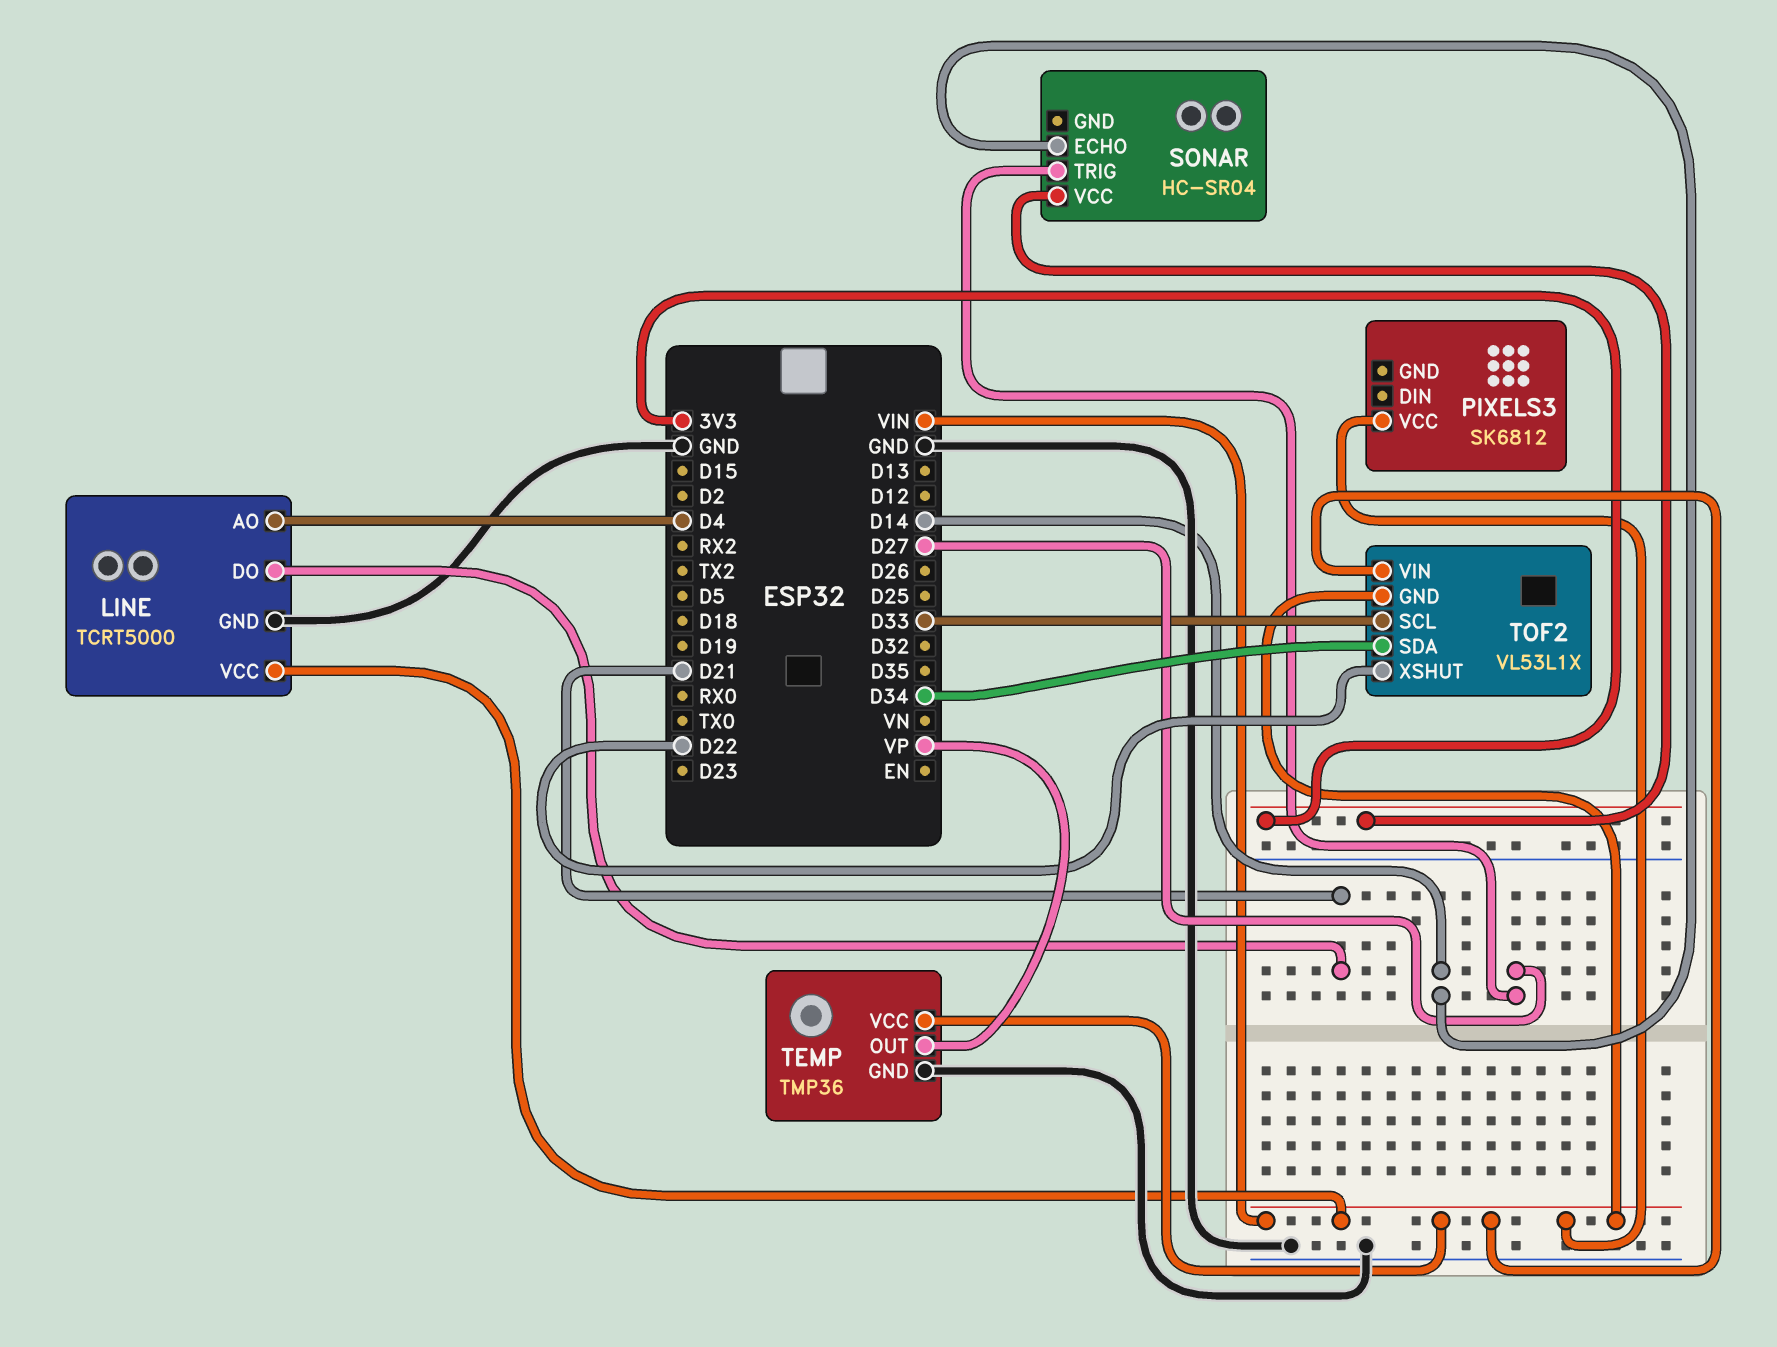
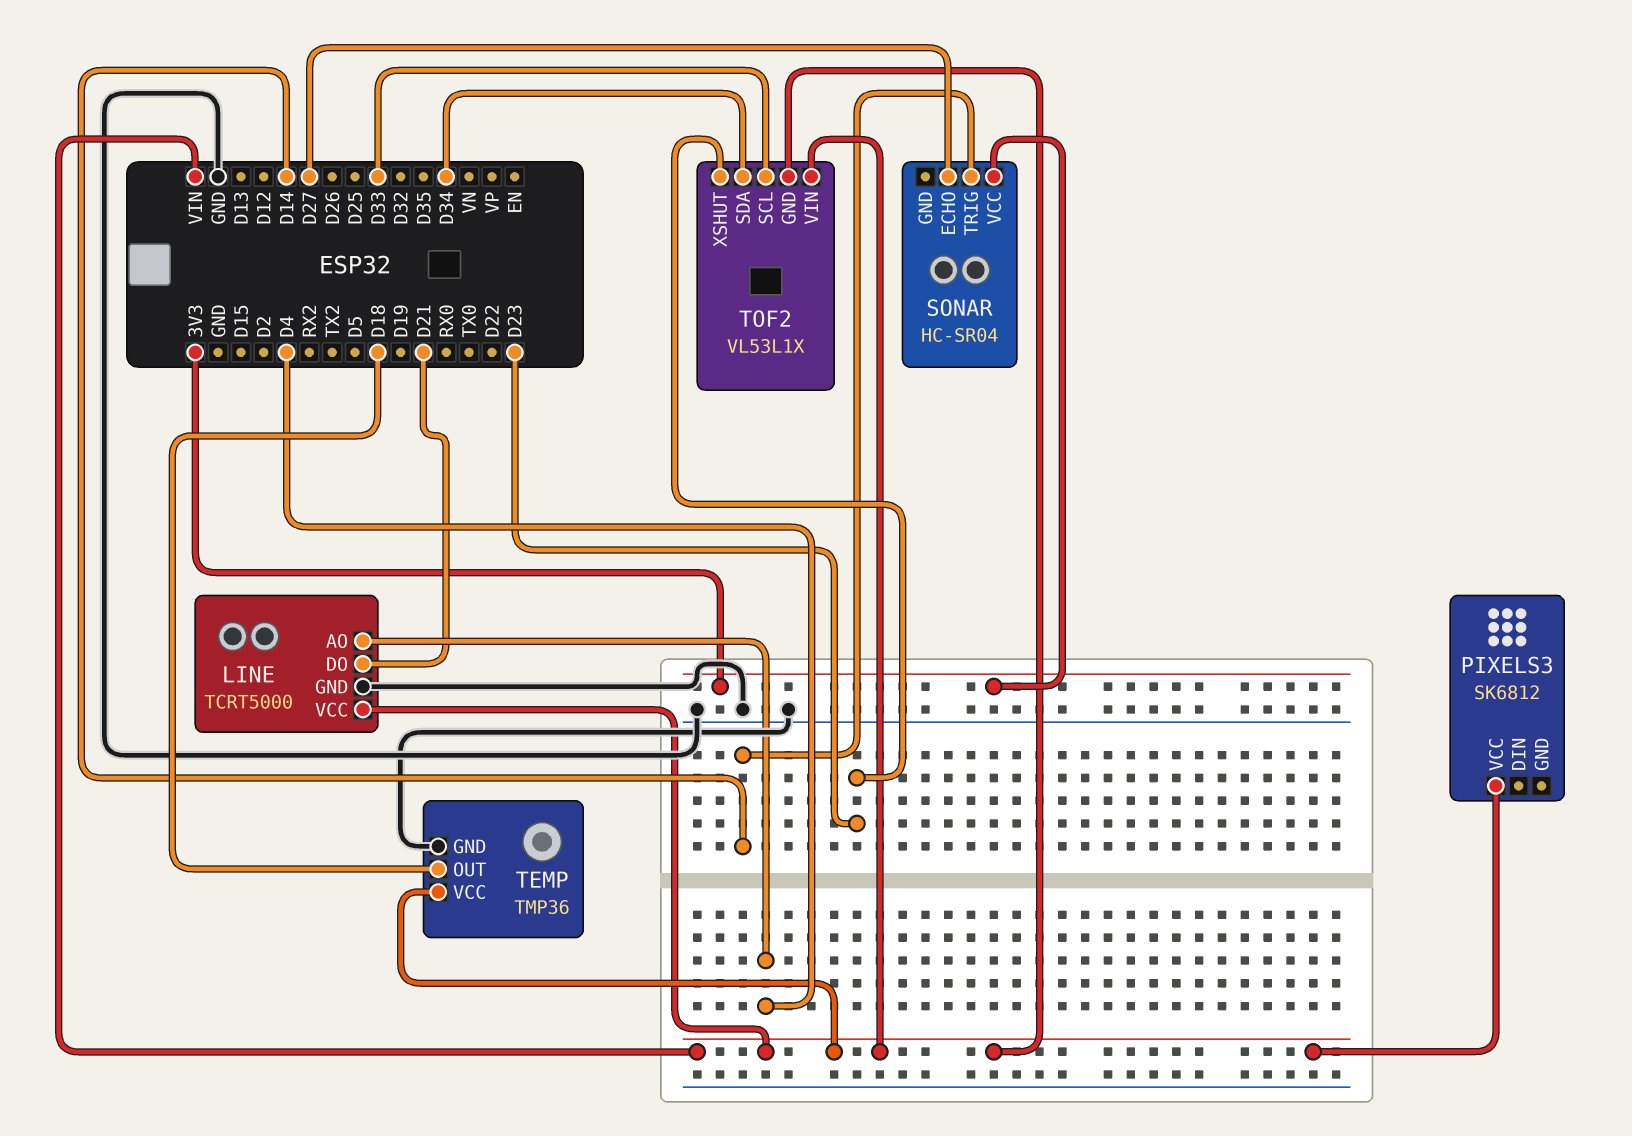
SONAR pin ECHO: D14 -> D27
SONAR pin TRIG: D27 -> D14
TEMP pin OUT: VP -> D18
TOF2 pin XSHUT: D22 -> D23

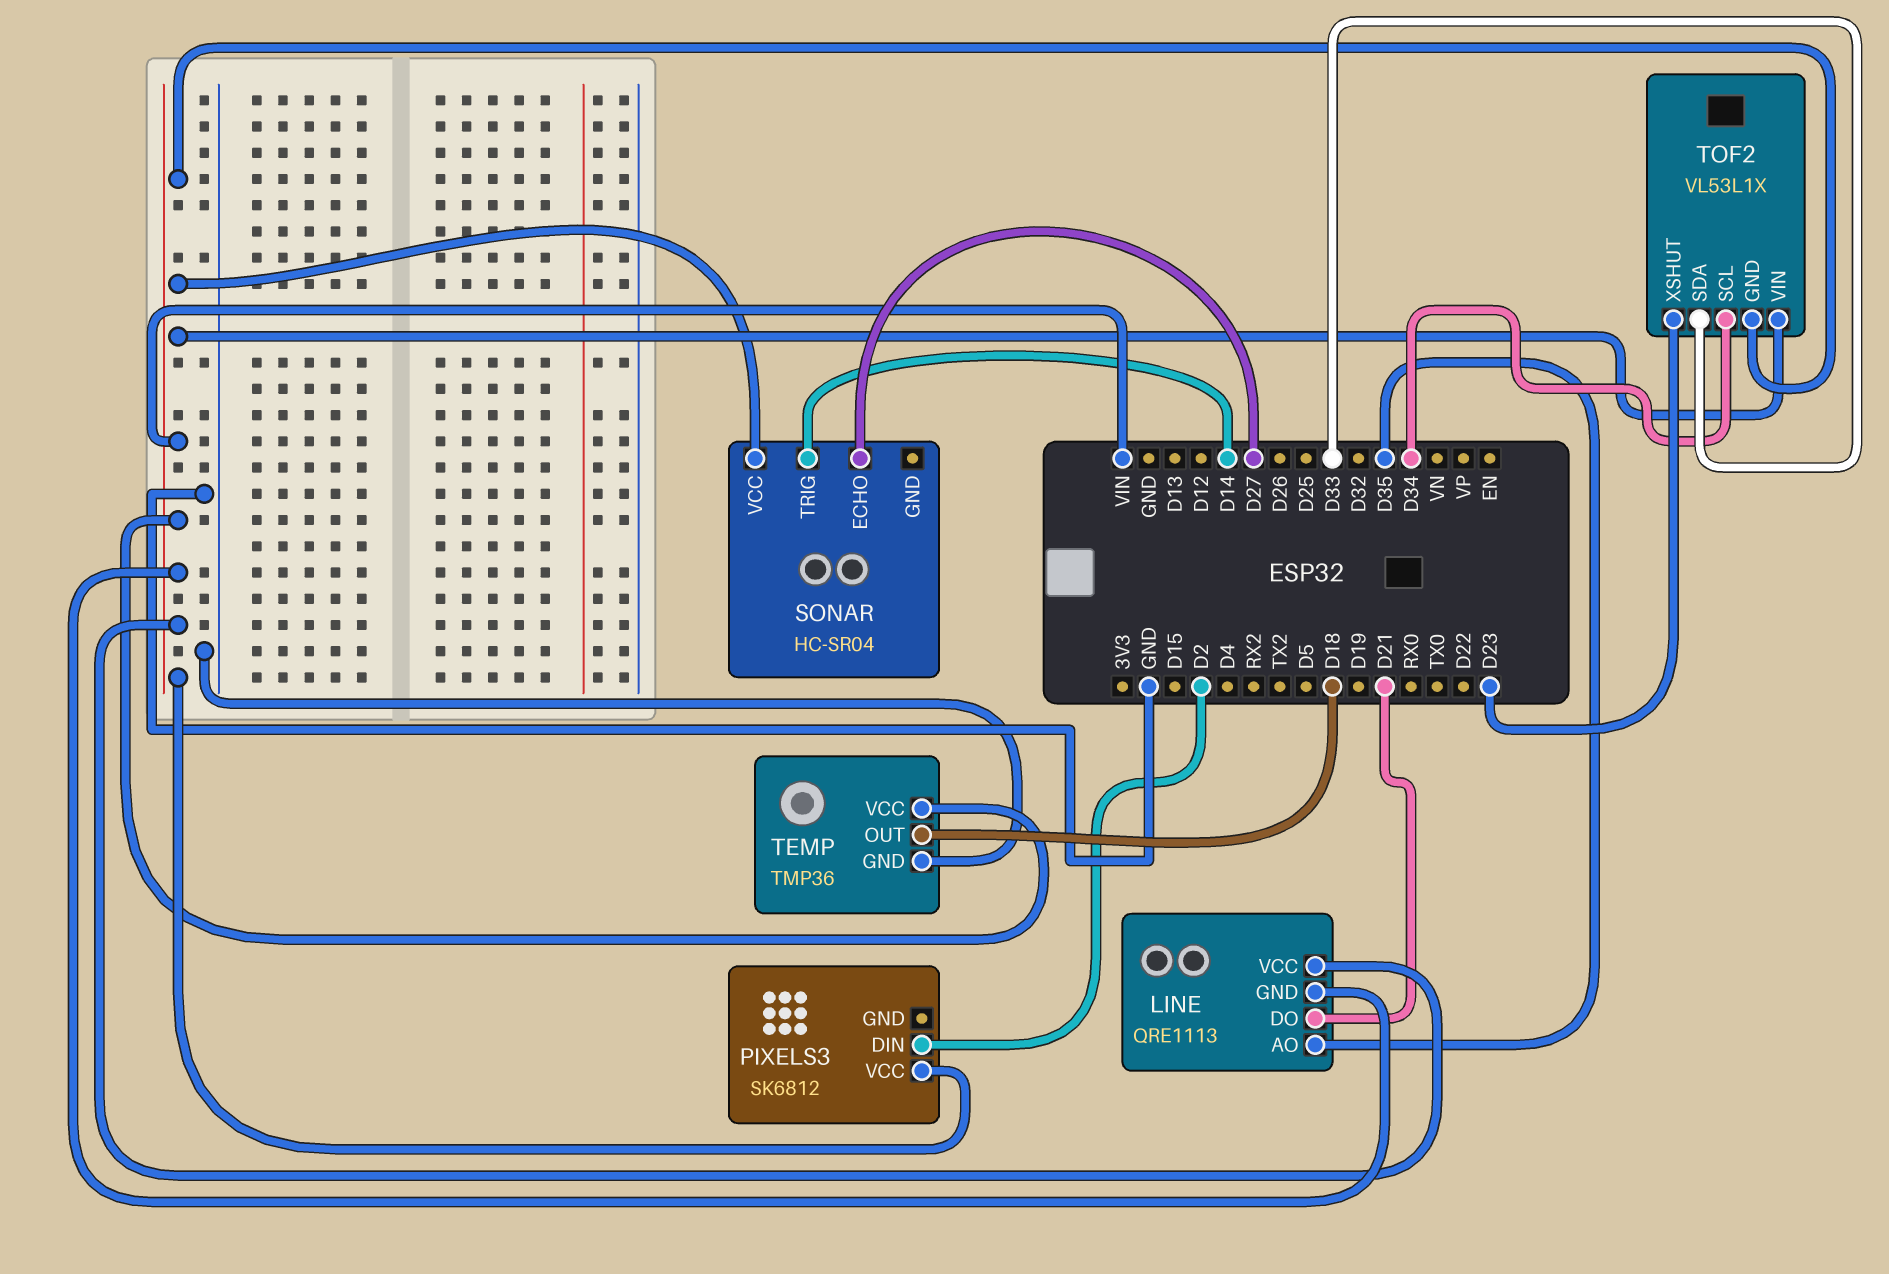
LINE: TCRT5000 -> QRE1113
LINE pin AO: D4 -> D35
LINE pin GND: GND -> VIN
PIXELS3 pin DIN: none -> D2
SONAR pin VCC: 3V3 -> VIN
TOF2 pin SCL: D33 -> D34
TOF2 pin SDA: D34 -> D33

